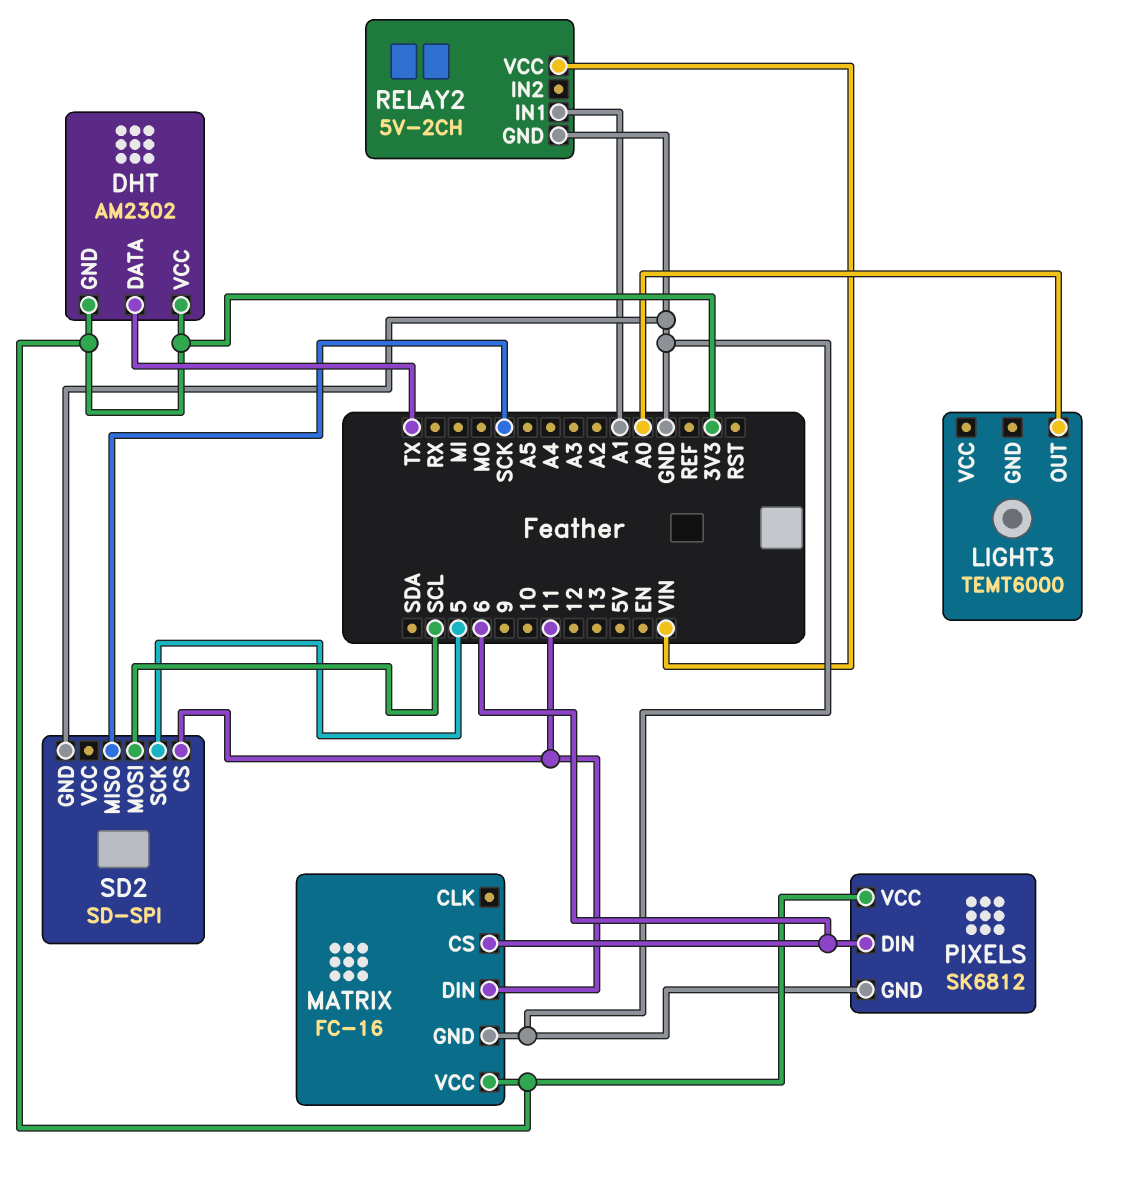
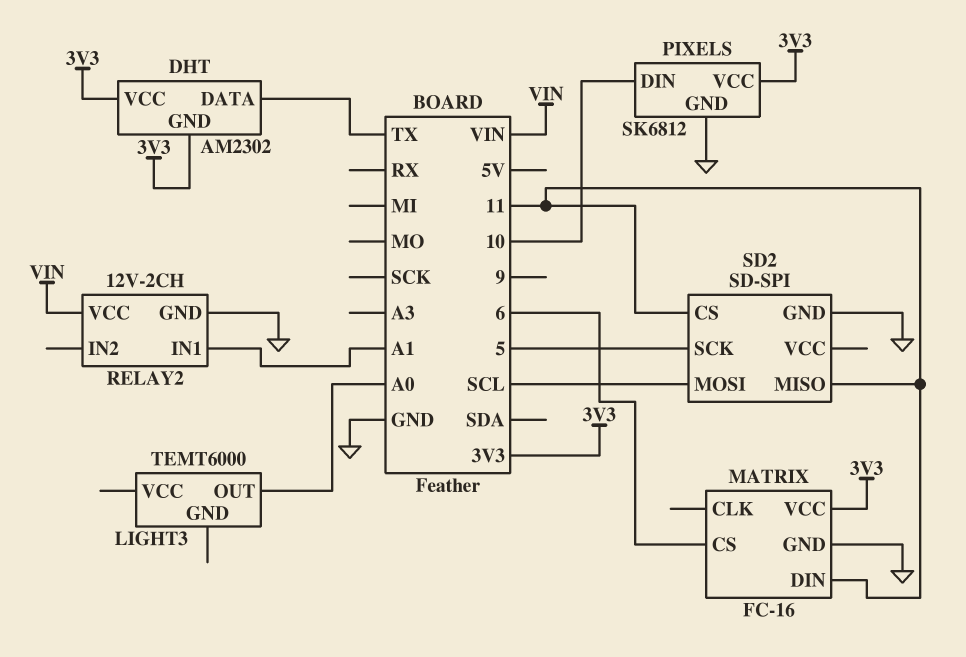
PIXELS pin DIN: 6 -> 10
RELAY2: 5V-2CH -> 12V-2CH
SD2 pin MISO: SCK -> 11

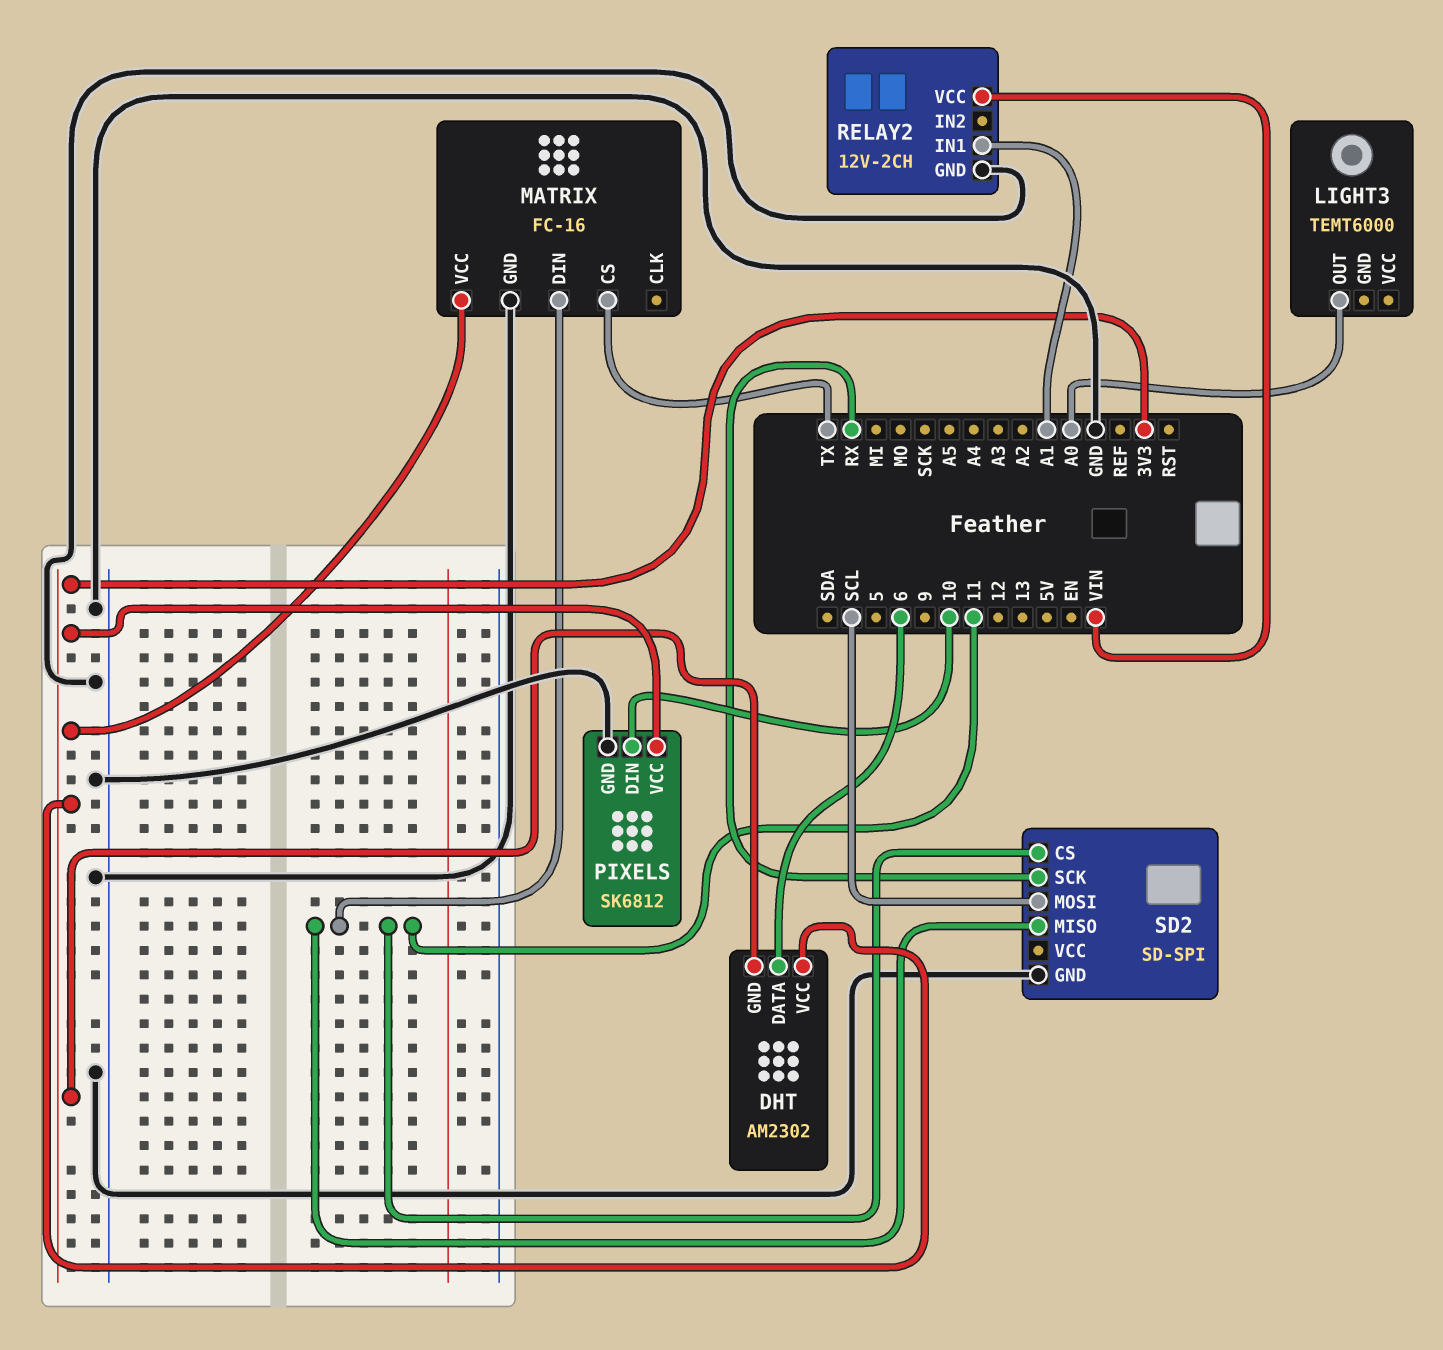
DHT pin DATA: TX -> 6
MATRIX pin CS: 6 -> TX
SD2 pin SCK: 5 -> RX

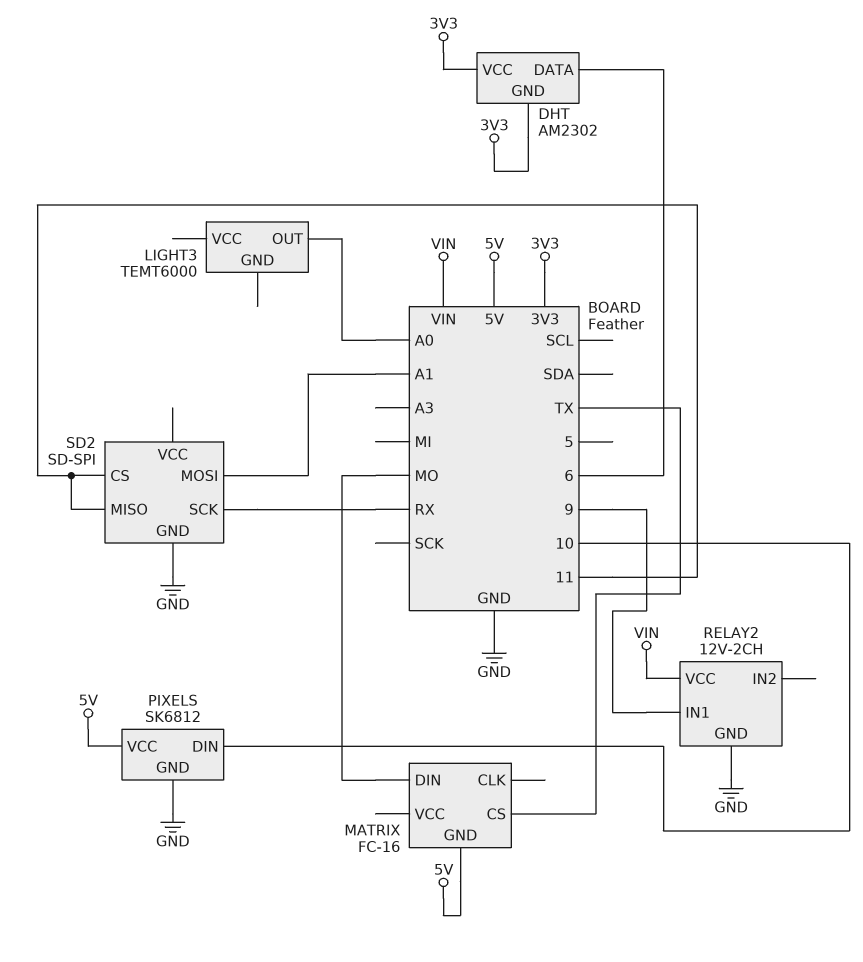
MATRIX pin DIN: 11 -> MO
MATRIX pin GND: GND -> 5V
MATRIX pin VCC: 3V3 -> none
PIXELS pin VCC: 3V3 -> 5V
RELAY2 pin IN1: A1 -> 9
SD2 pin MOSI: SCL -> A1

